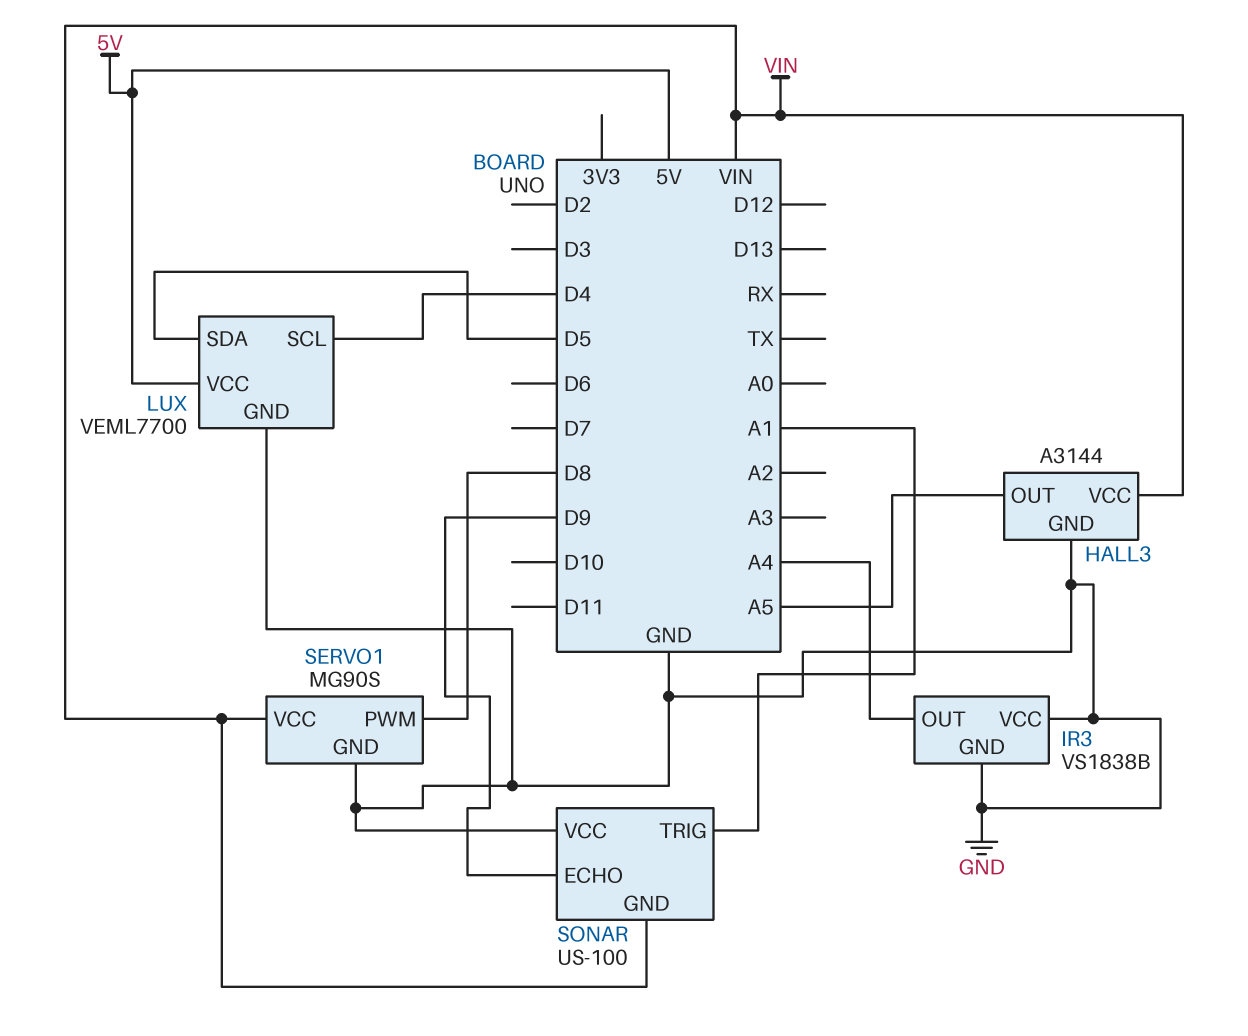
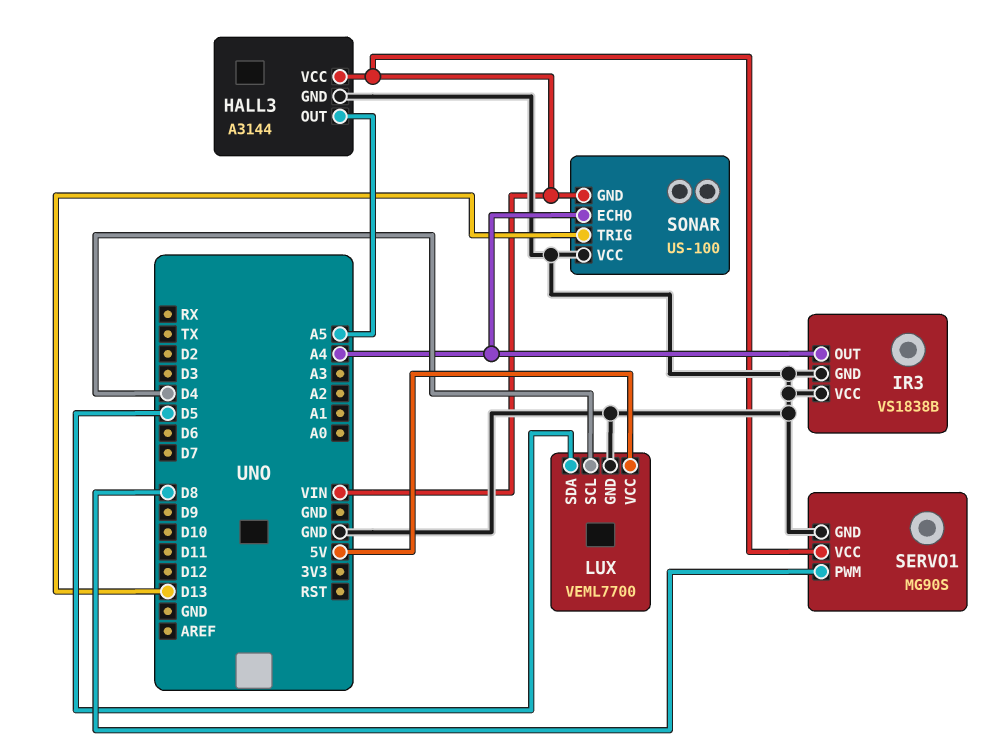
SONAR pin ECHO: D9 -> A4
SONAR pin TRIG: A1 -> D13

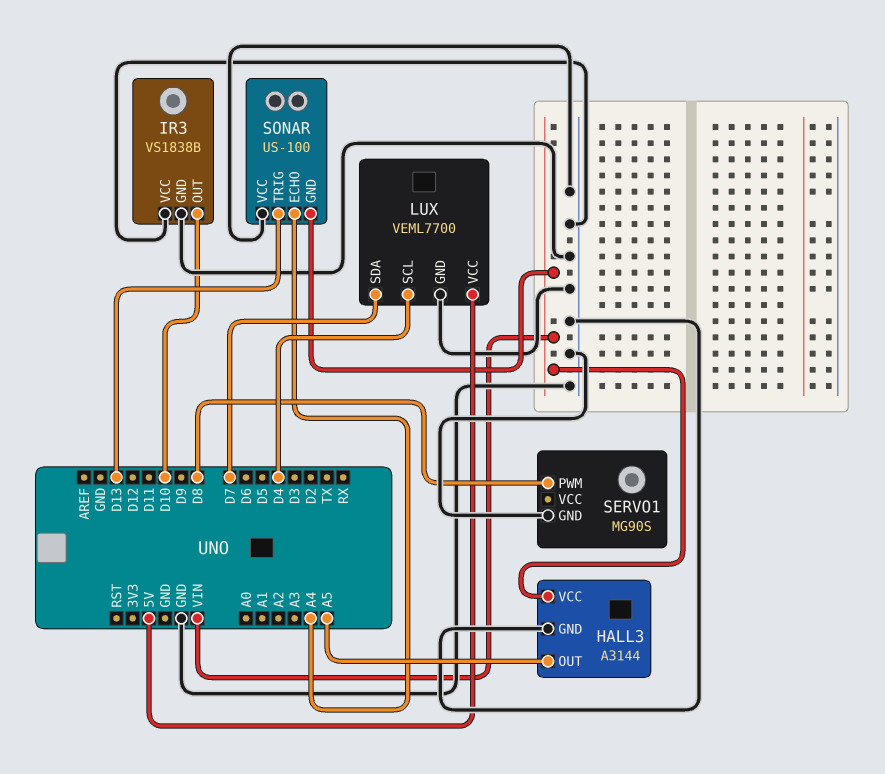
IR3 pin OUT: A4 -> D10
LUX pin SDA: D5 -> D7
SERVO1 pin VCC: VIN -> none

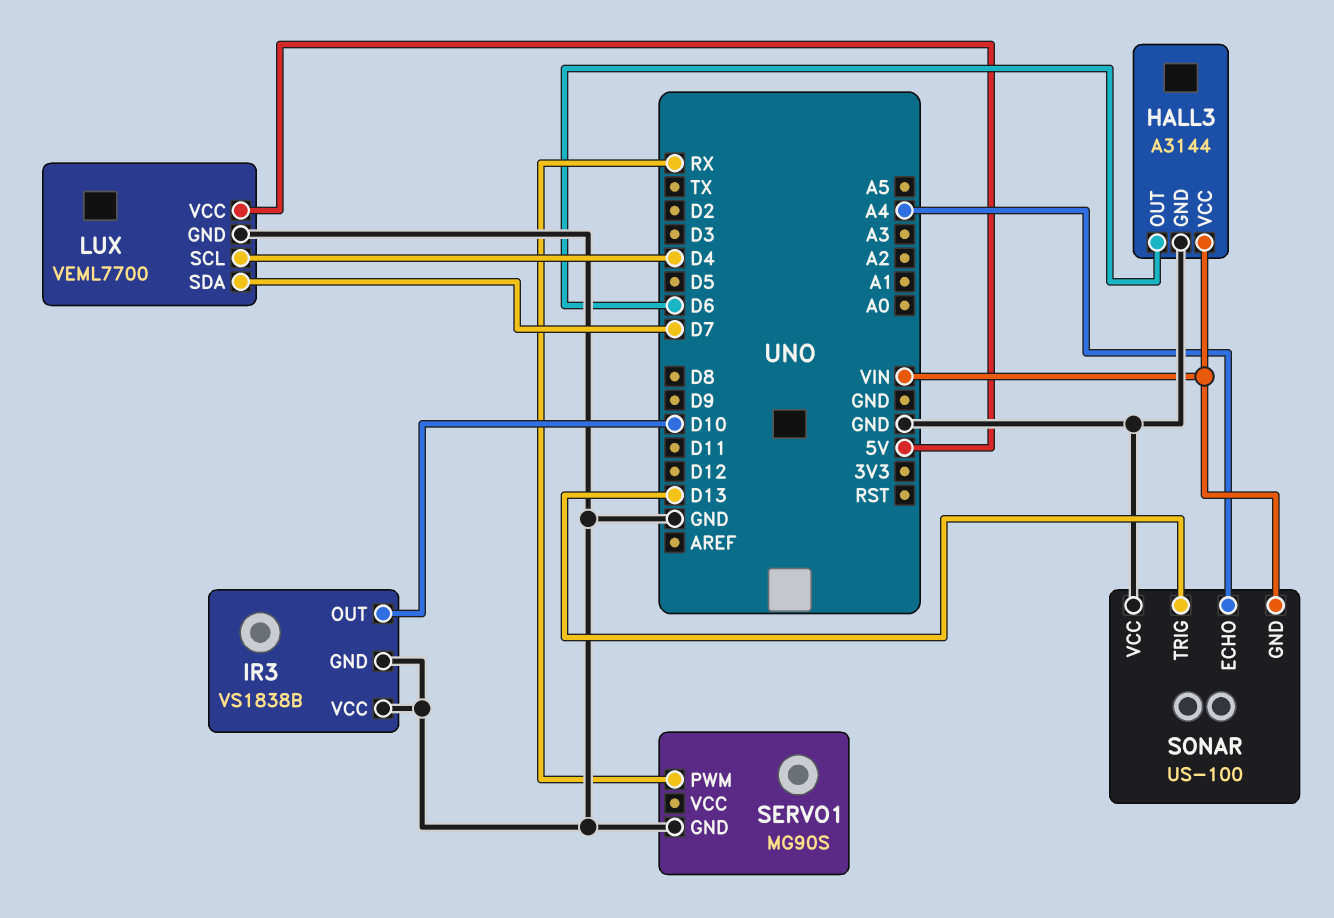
HALL3 pin OUT: A5 -> D6
SERVO1 pin PWM: D8 -> RX

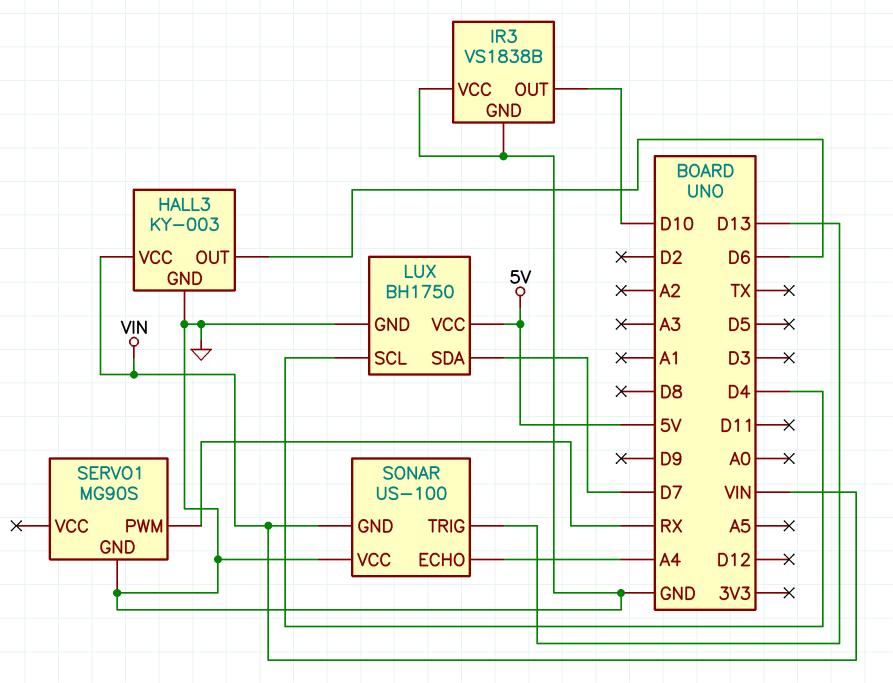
HALL3: A3144 -> KY-003
LUX: VEML7700 -> BH1750

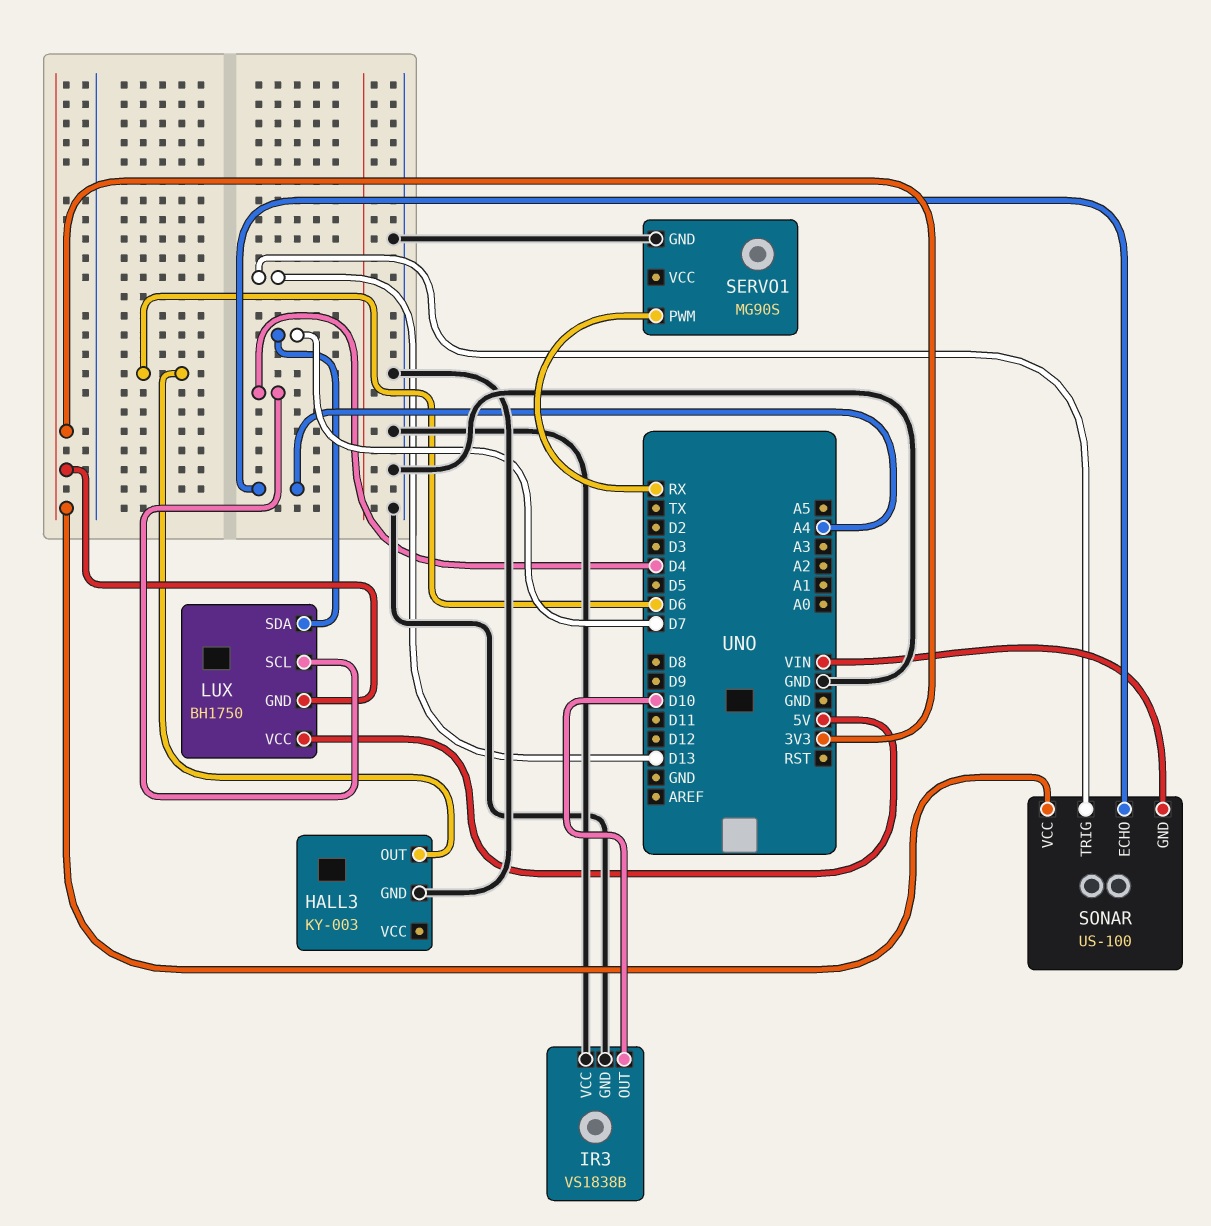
HALL3 pin VCC: VIN -> none
LUX pin GND: GND -> 3V3
SONAR pin VCC: GND -> 3V3

